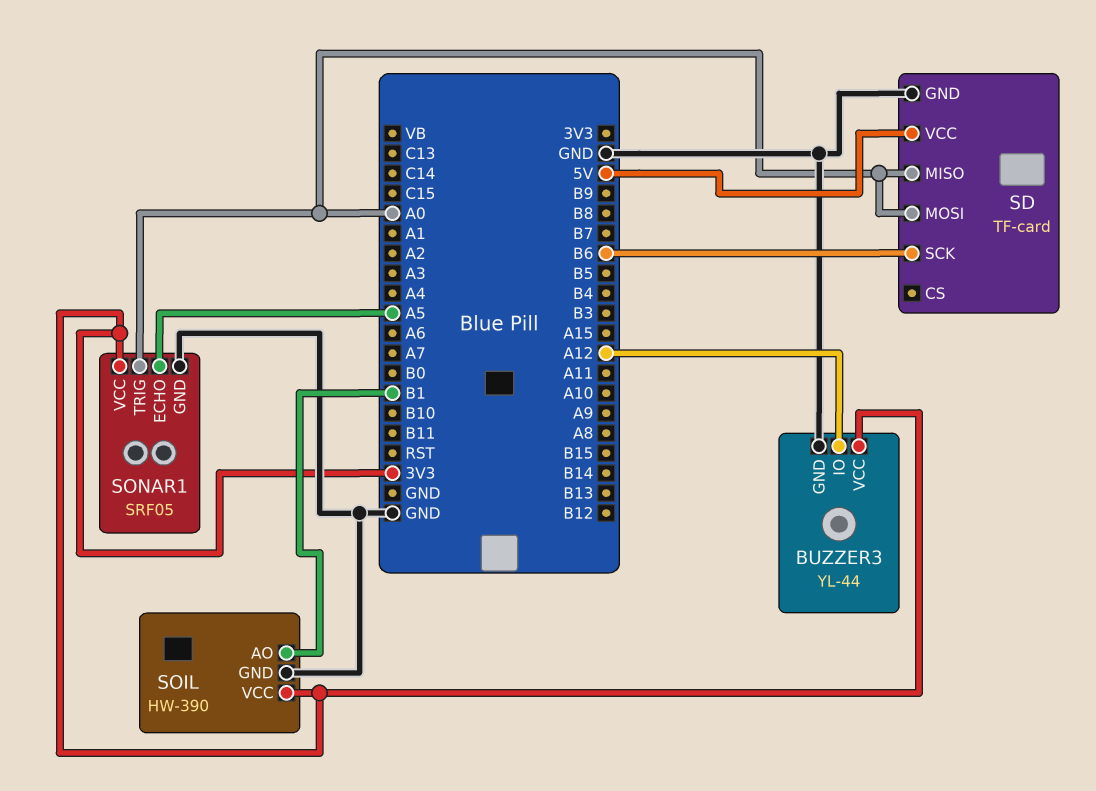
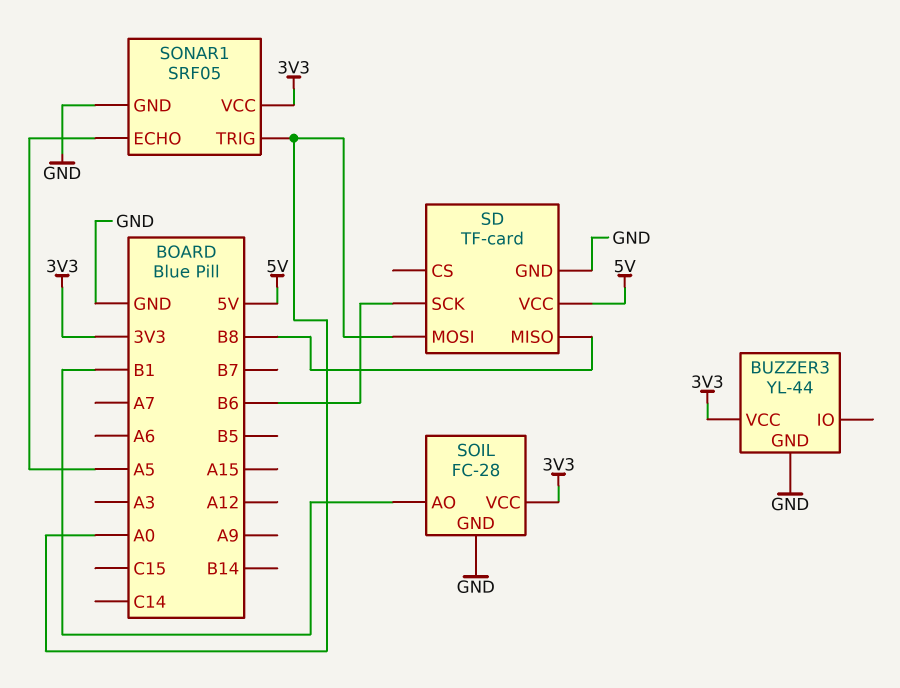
BUZZER3 pin IO: A12 -> none
SD pin MISO: A0 -> B8
SOIL: HW-390 -> FC-28

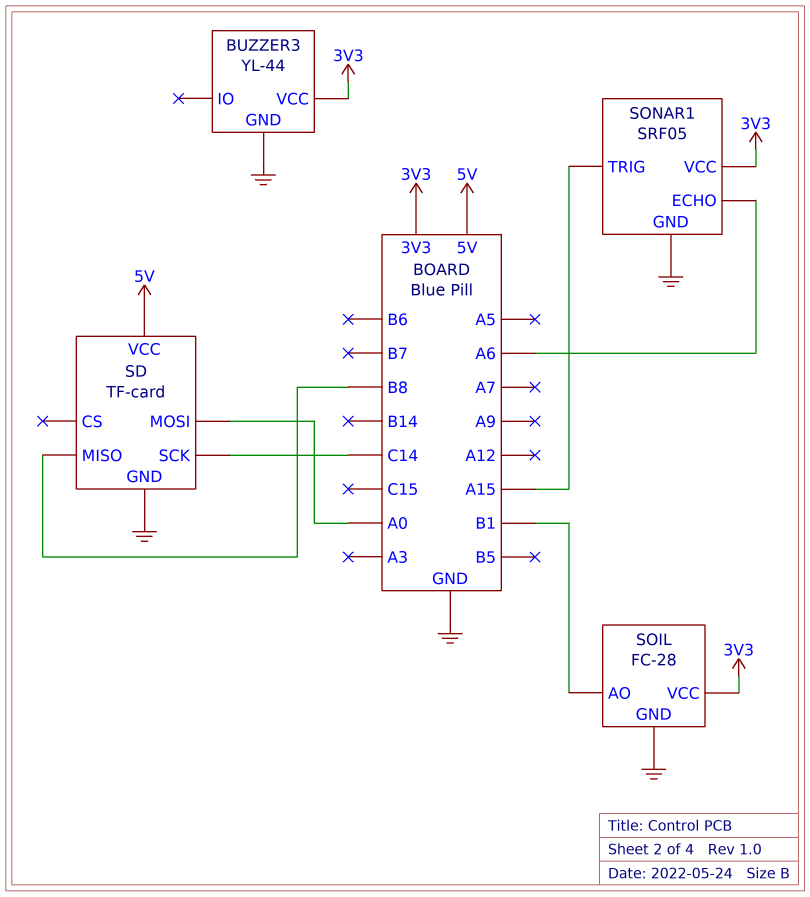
SD pin SCK: B6 -> C14
SONAR1 pin ECHO: A5 -> A6
SONAR1 pin TRIG: A0 -> A15

